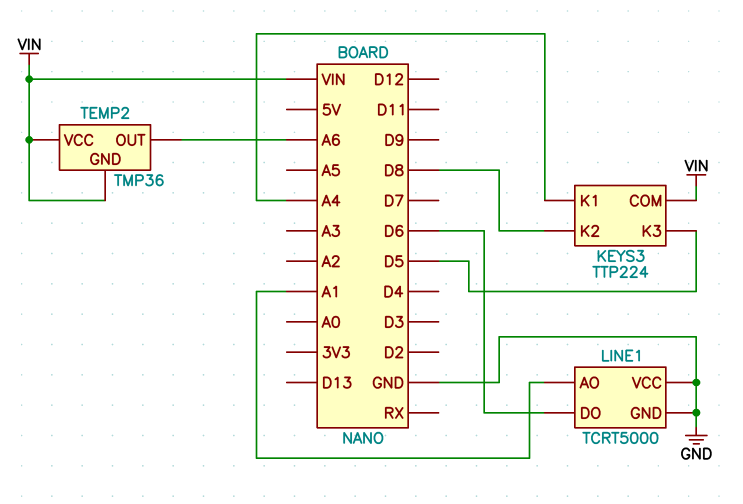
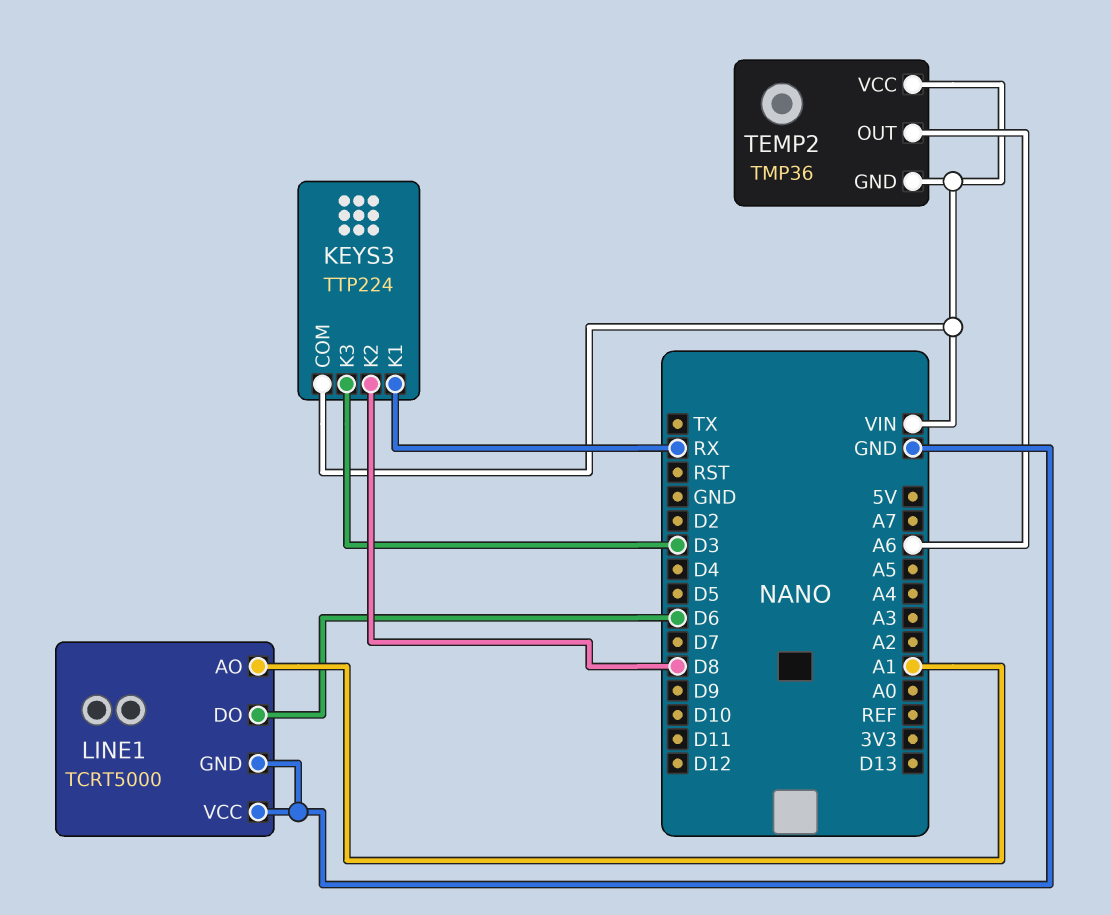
KEYS3 pin K1: A4 -> RX
KEYS3 pin K3: D5 -> D3

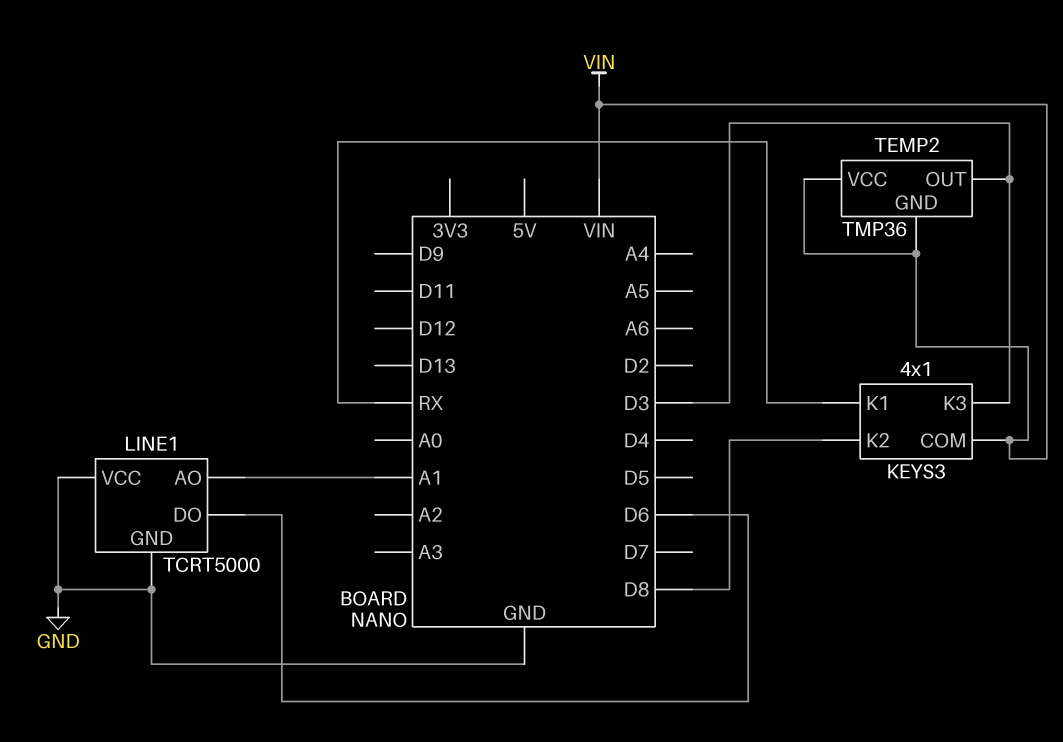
KEYS3: TTP224 -> 4x1
TEMP2 pin OUT: A6 -> D3

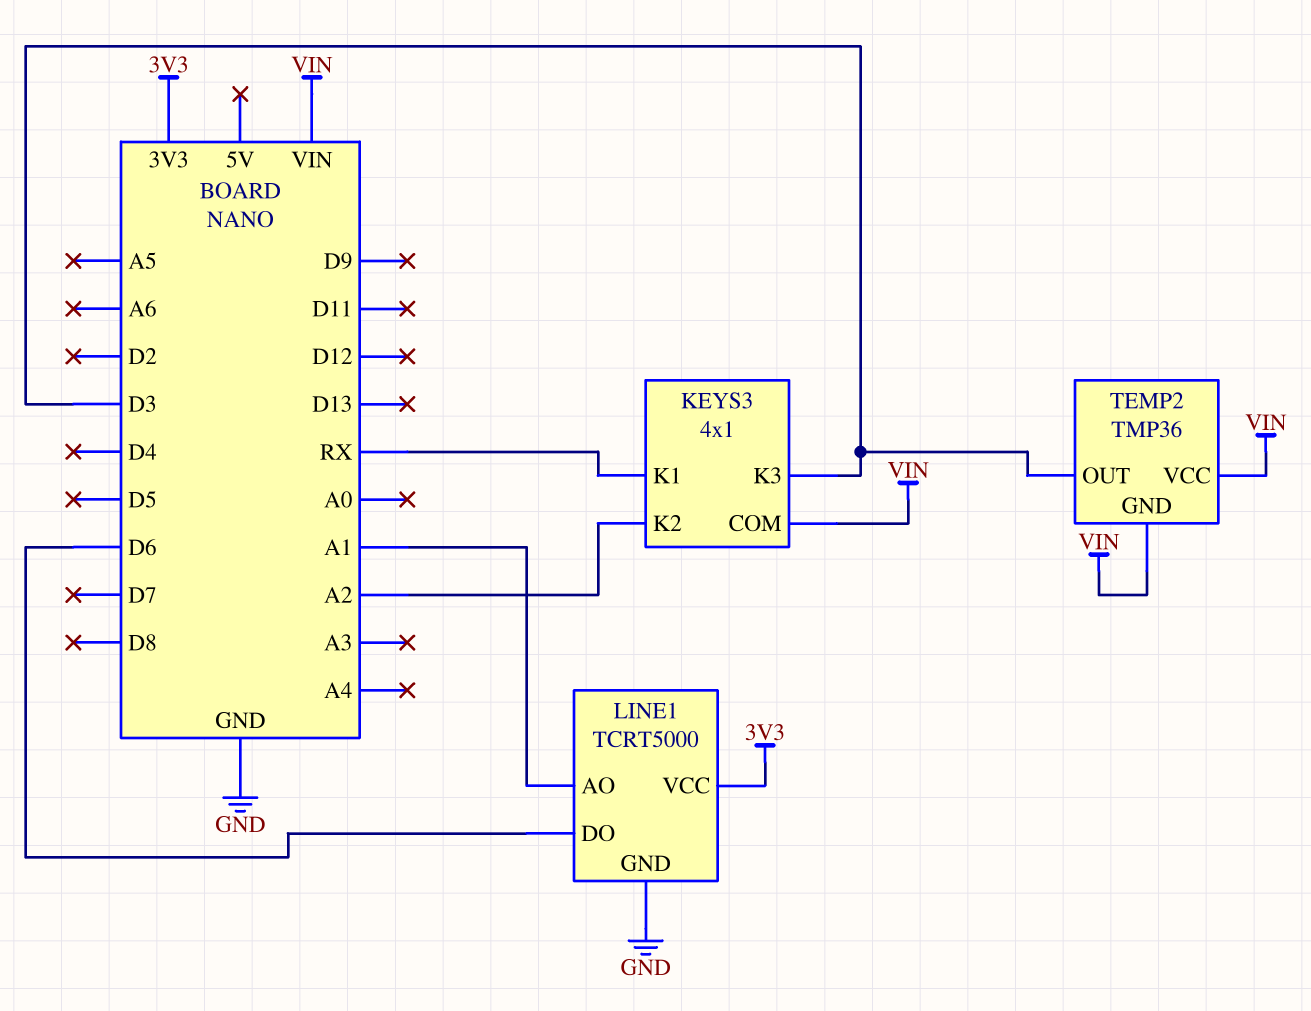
KEYS3 pin K2: D8 -> A2
LINE1 pin VCC: GND -> 3V3

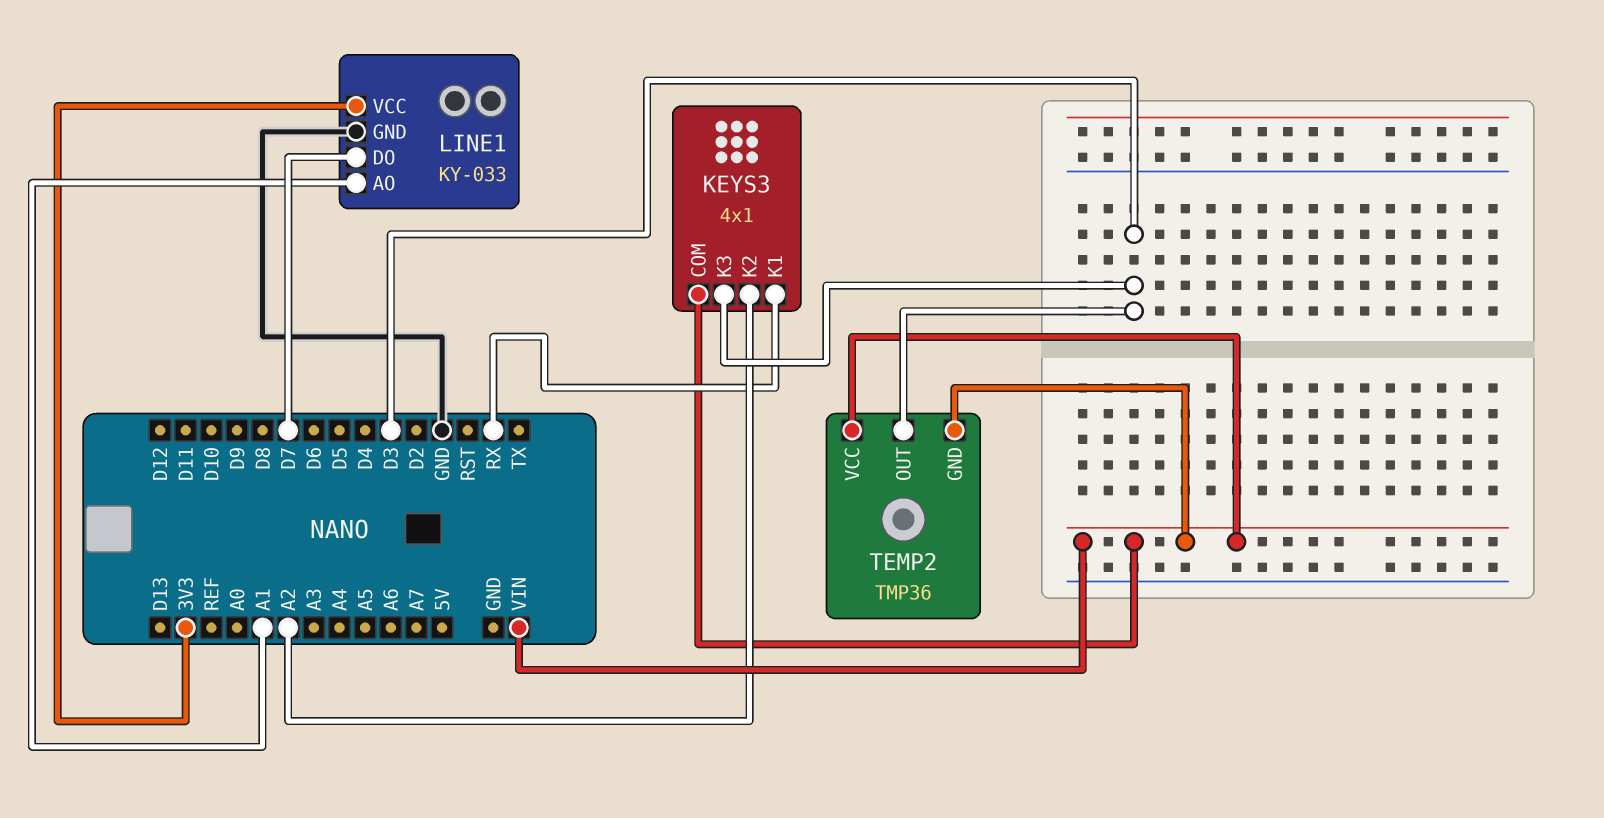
LINE1: TCRT5000 -> KY-033
LINE1 pin DO: D6 -> D7

